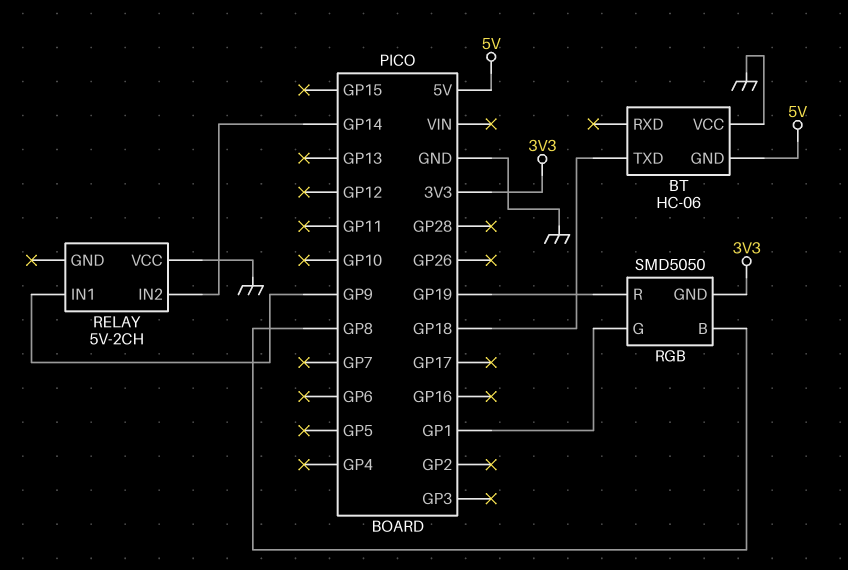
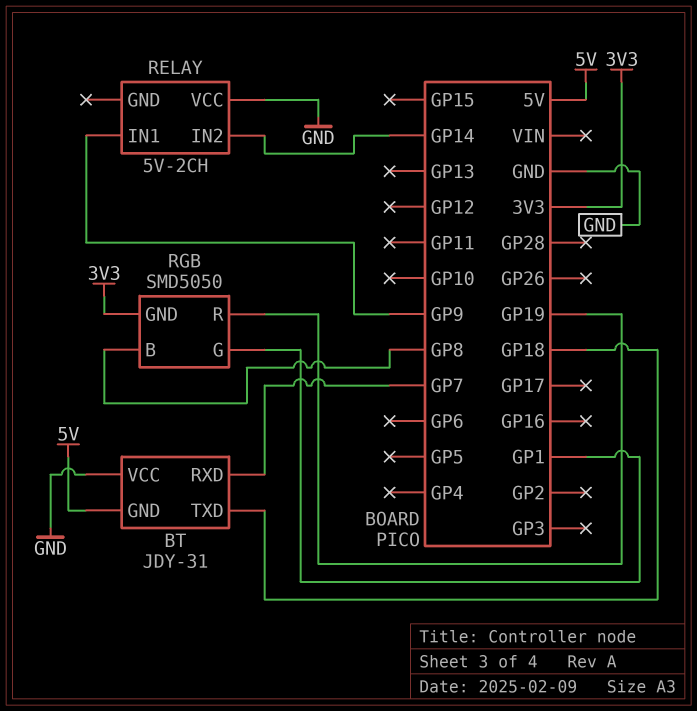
BT: HC-06 -> JDY-31
BT pin RXD: none -> GP7

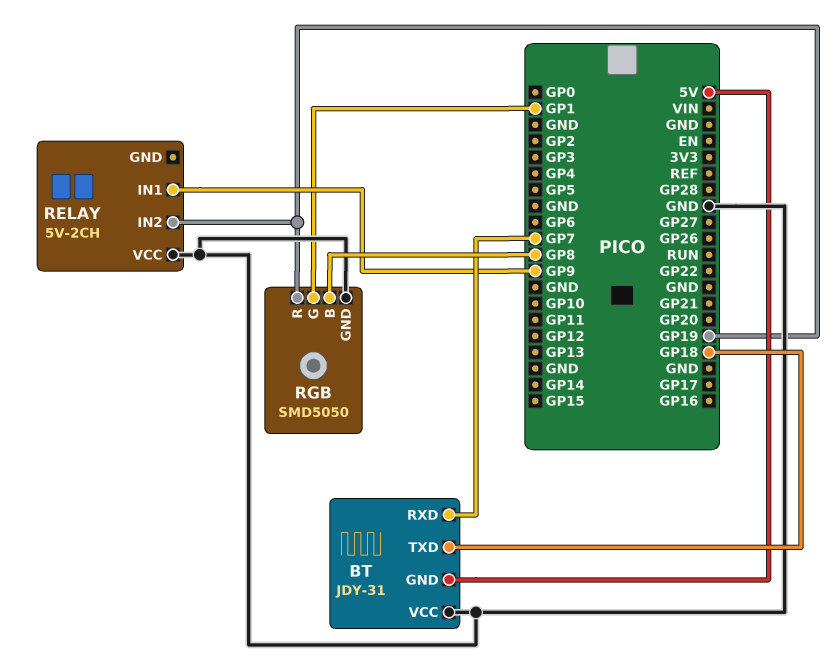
RELAY pin IN2: GP14 -> GP19
RGB pin GND: 3V3 -> GND

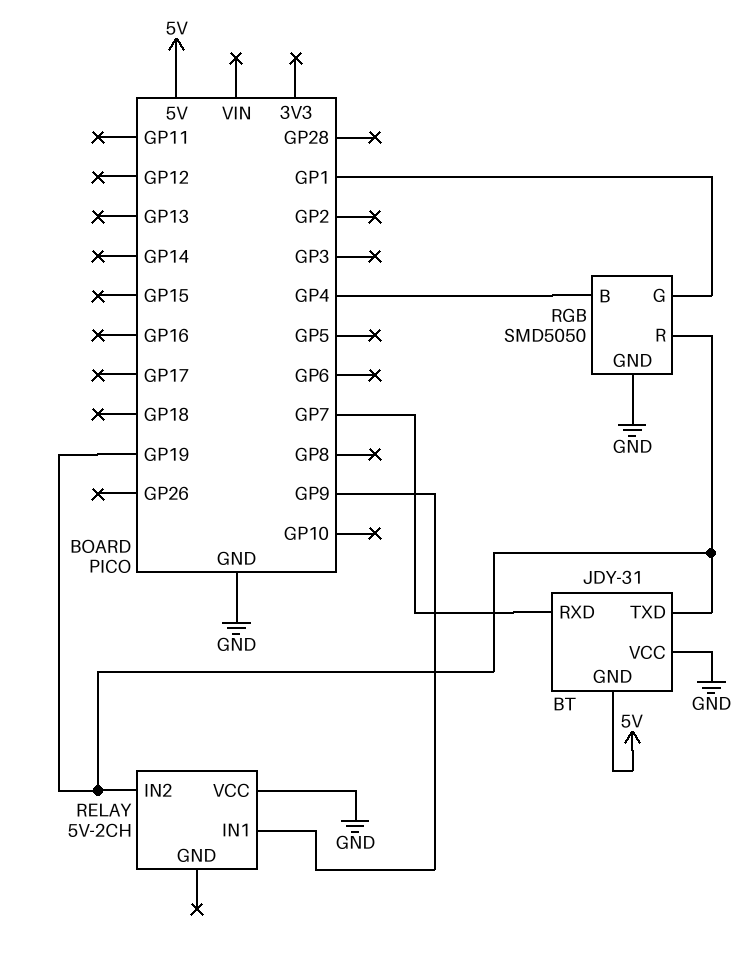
BT pin TXD: GP18 -> GP19
RGB pin B: GP8 -> GP4

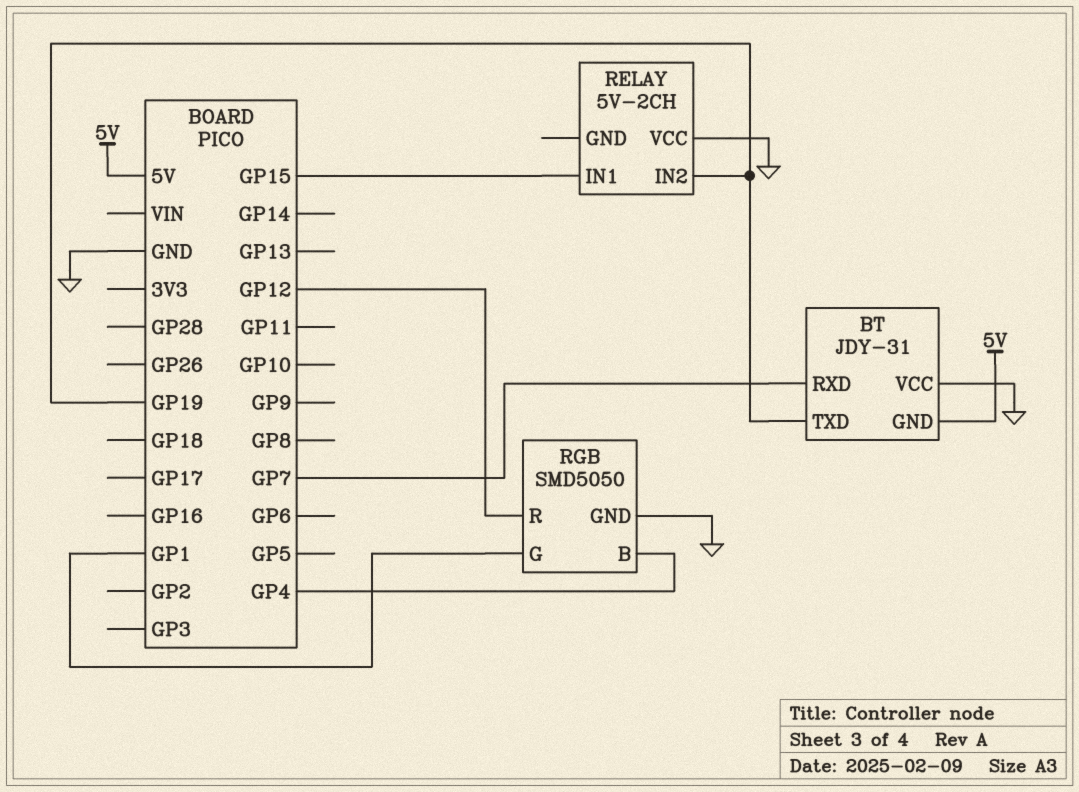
RELAY pin IN1: GP9 -> GP15
RGB pin R: GP19 -> GP12

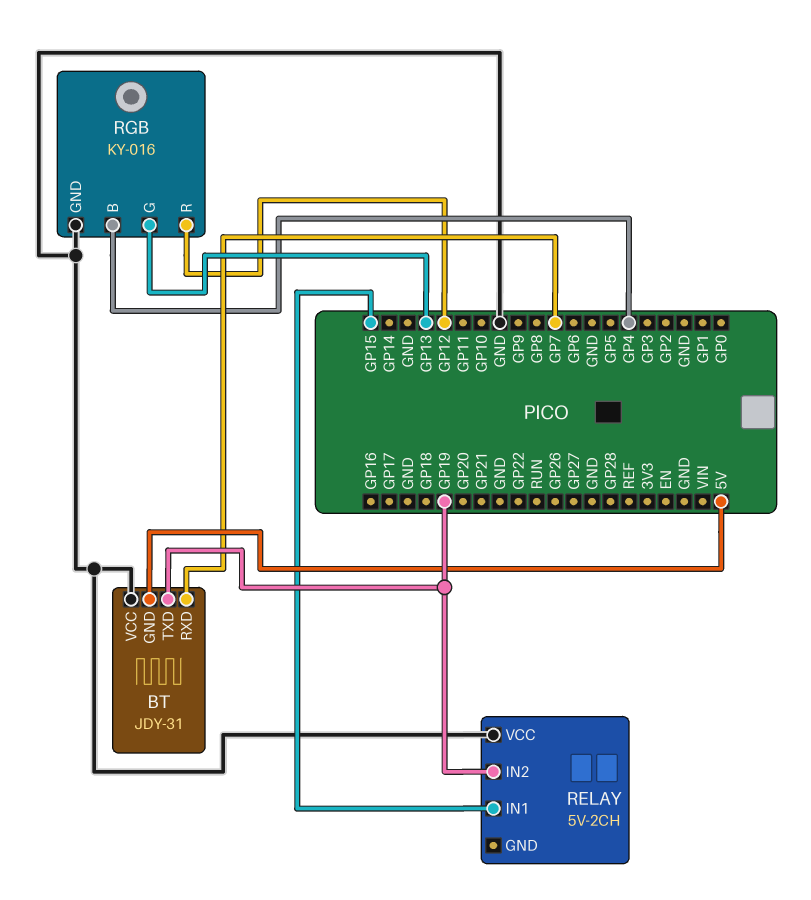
RGB: SMD5050 -> KY-016
RGB pin G: GP1 -> GP13

